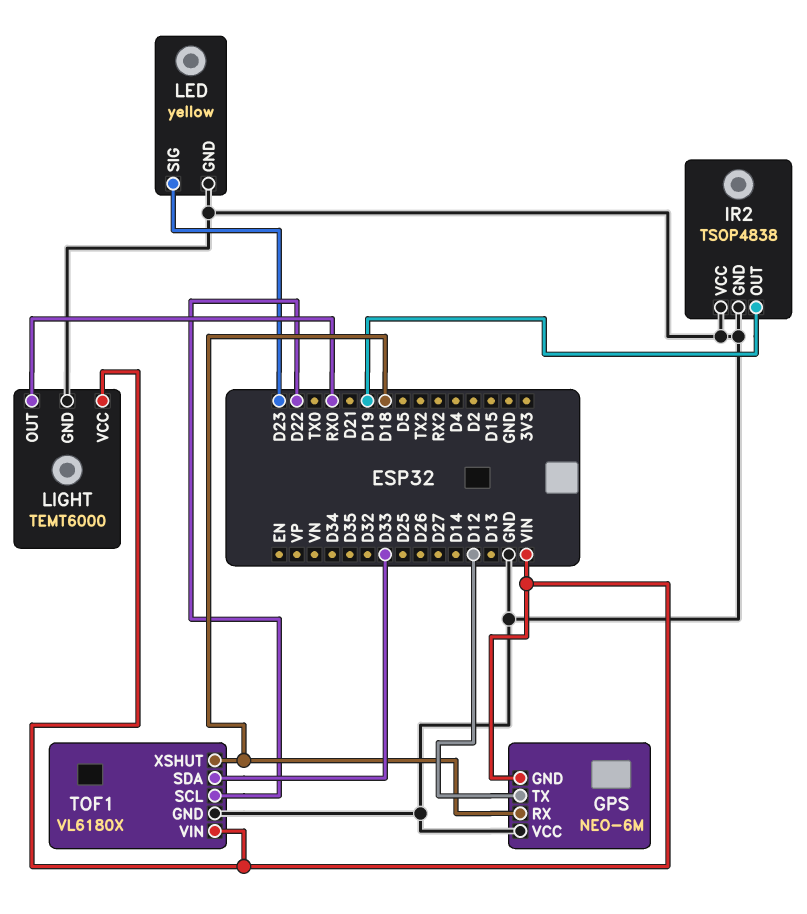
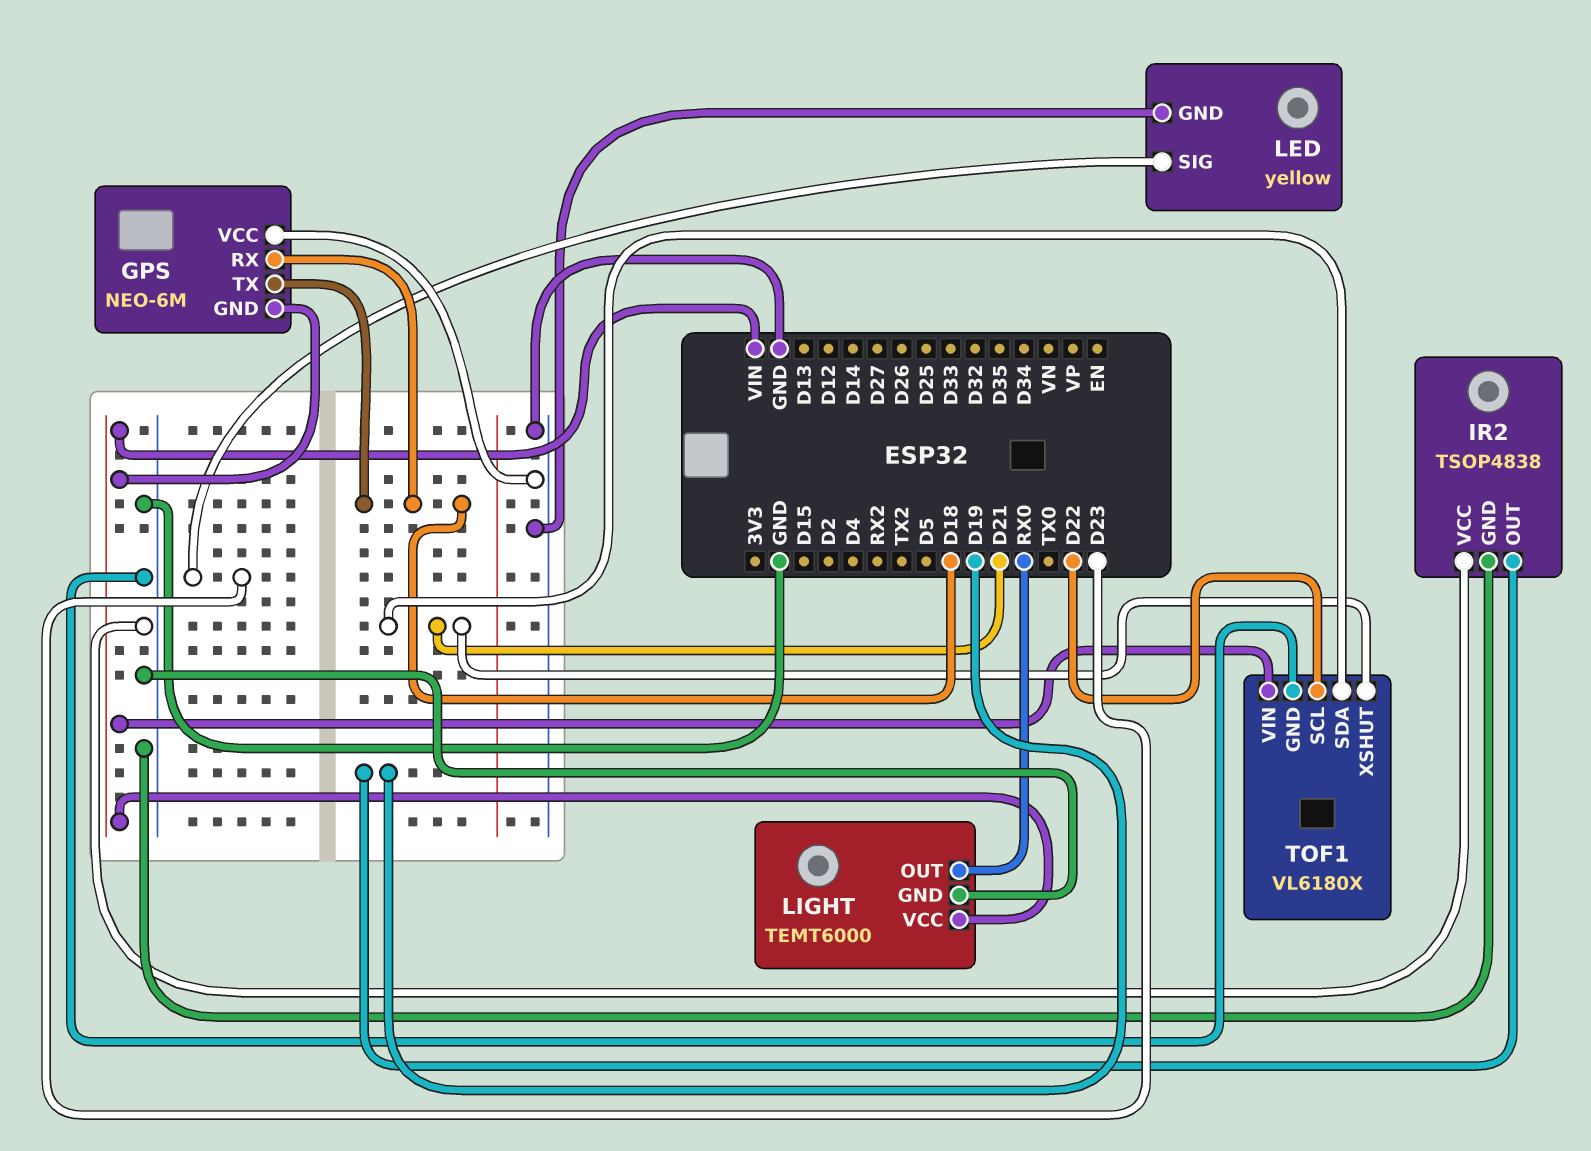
GPS pin TX: D12 -> D18
TOF1 pin SDA: D33 -> D21
TOF1 pin XSHUT: D18 -> D21

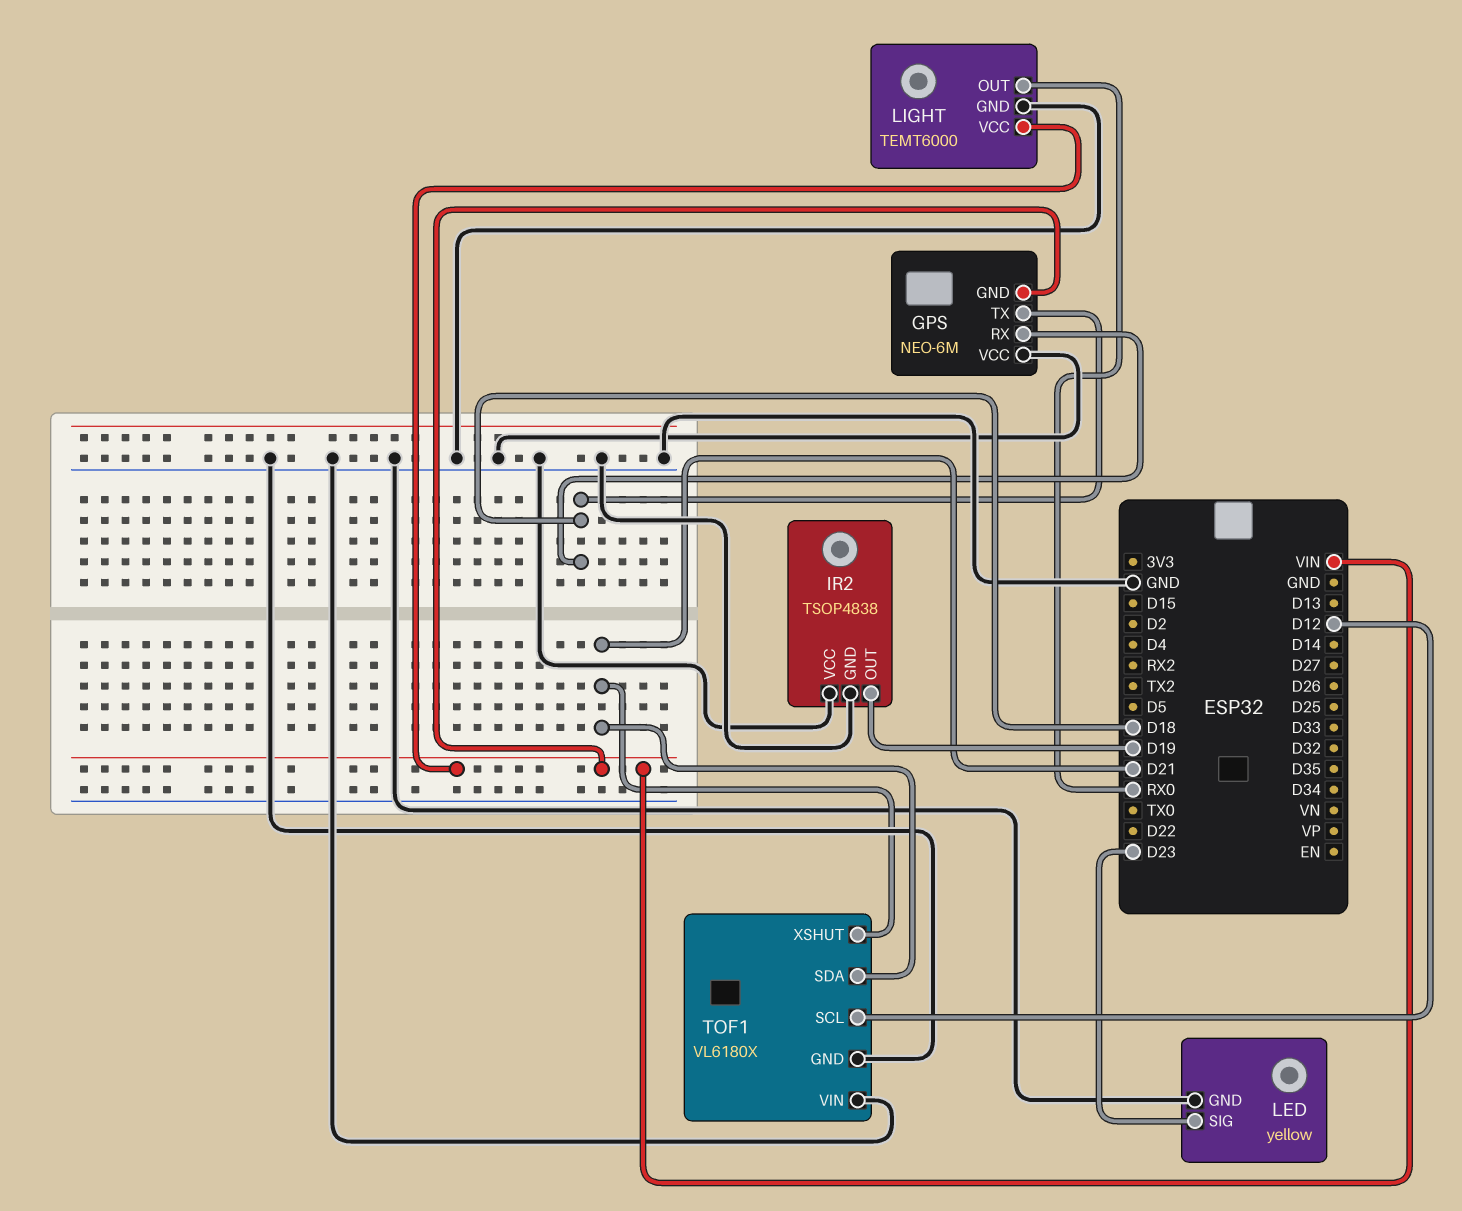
TOF1 pin SCL: D22 -> D12
TOF1 pin VIN: VIN -> GND

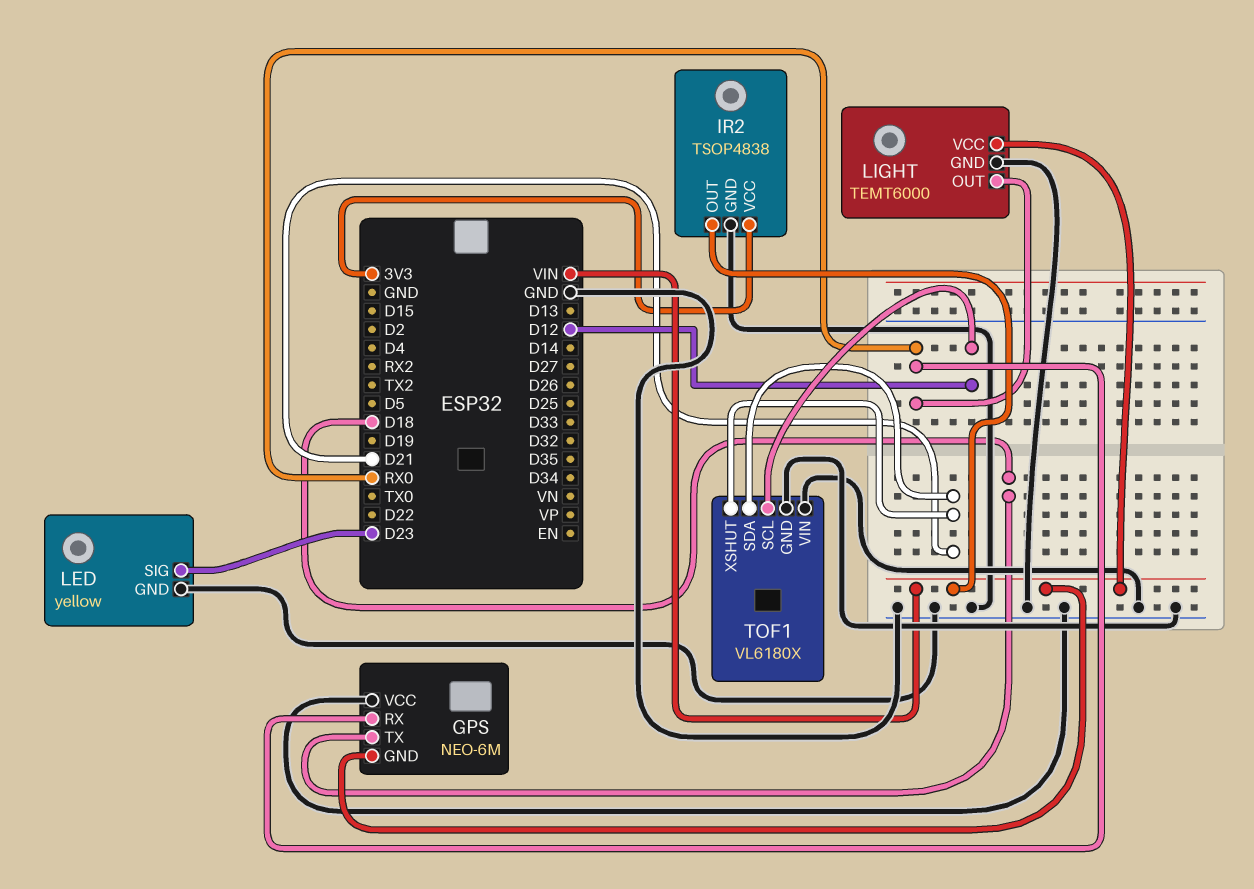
GPS pin RX: D18 -> RX0
IR2 pin OUT: D19 -> VIN
IR2 pin VCC: GND -> 3V3

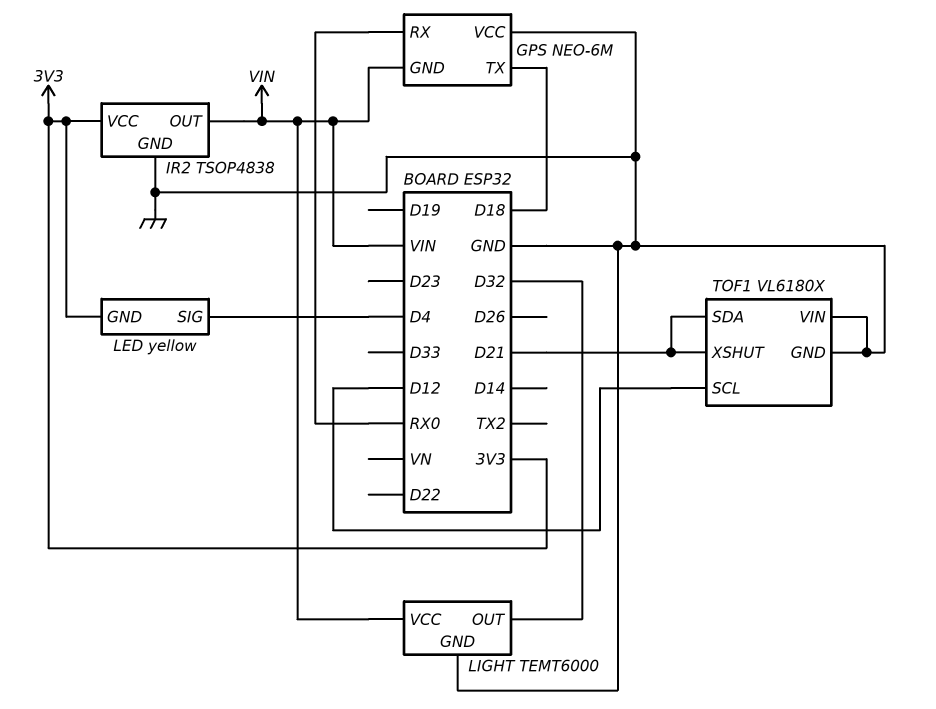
LED pin GND: GND -> 3V3
LED pin SIG: D23 -> D4
LIGHT pin OUT: RX0 -> D32

